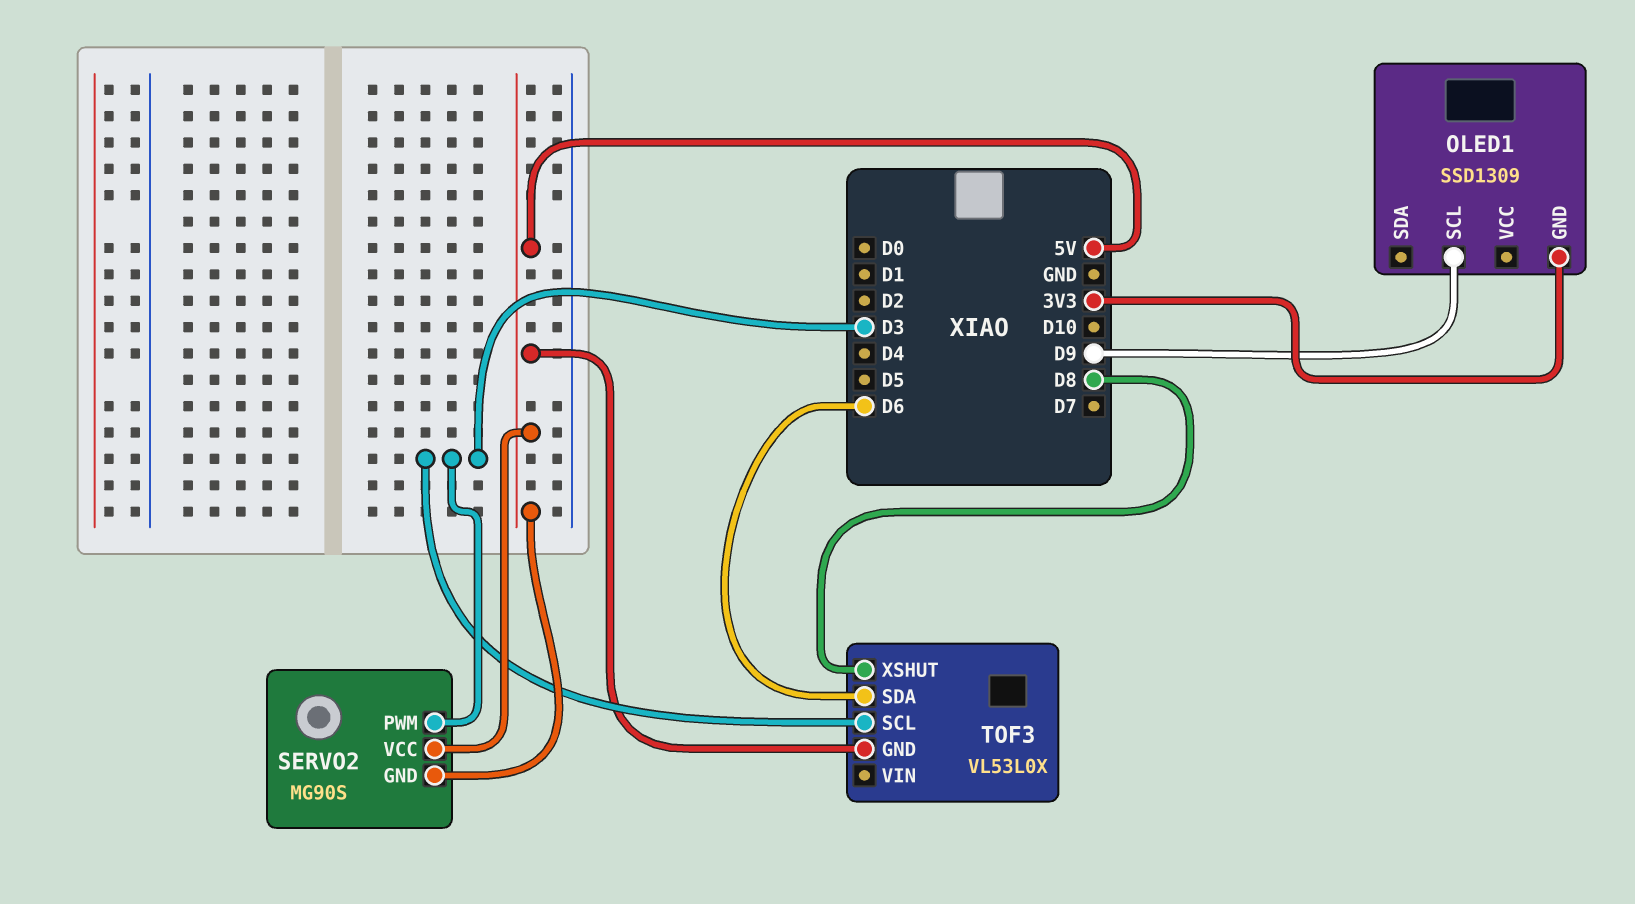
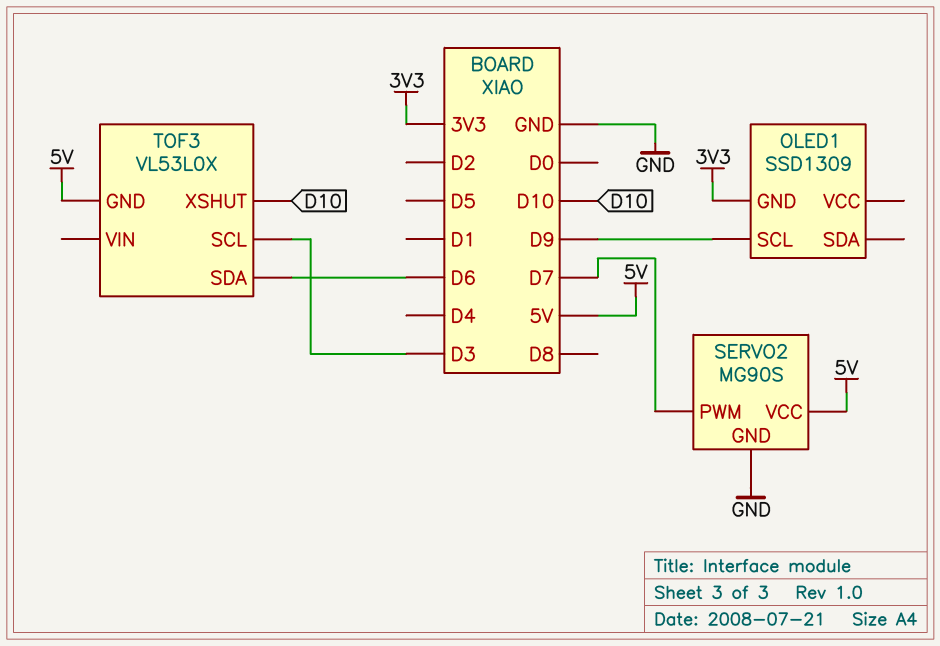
SERVO2 pin GND: 5V -> GND
SERVO2 pin PWM: D3 -> D7
TOF3 pin XSHUT: D8 -> D10

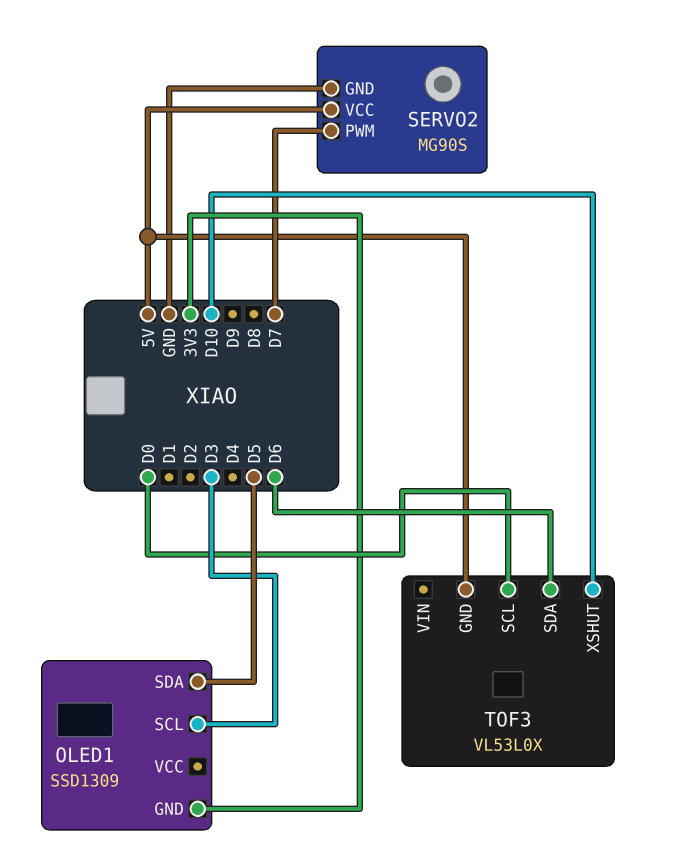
OLED1 pin SCL: D9 -> D3
OLED1 pin SDA: none -> D5
TOF3 pin SCL: D3 -> D0

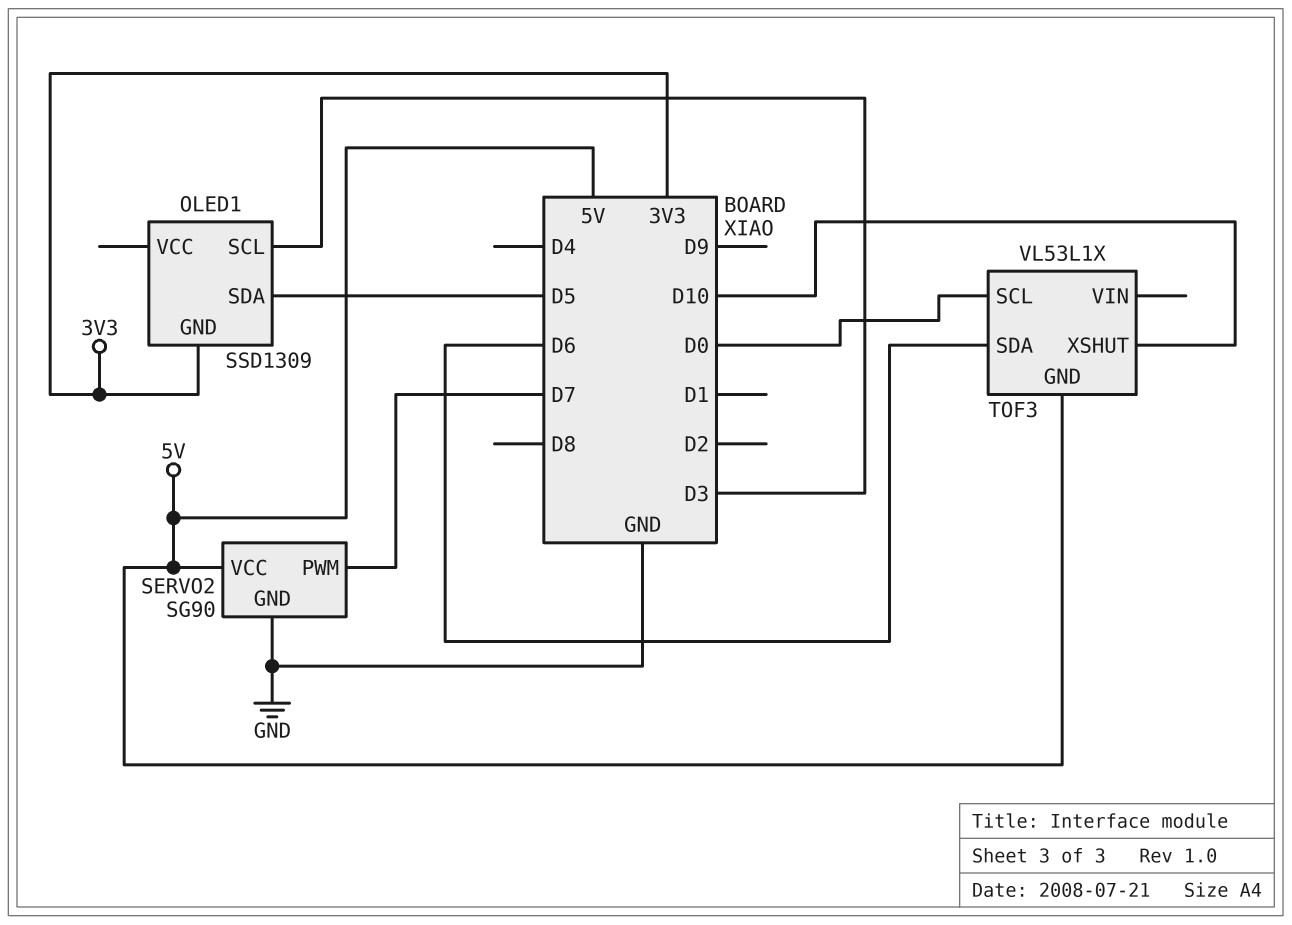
SERVO2: MG90S -> SG90
TOF3: VL53L0X -> VL53L1X

